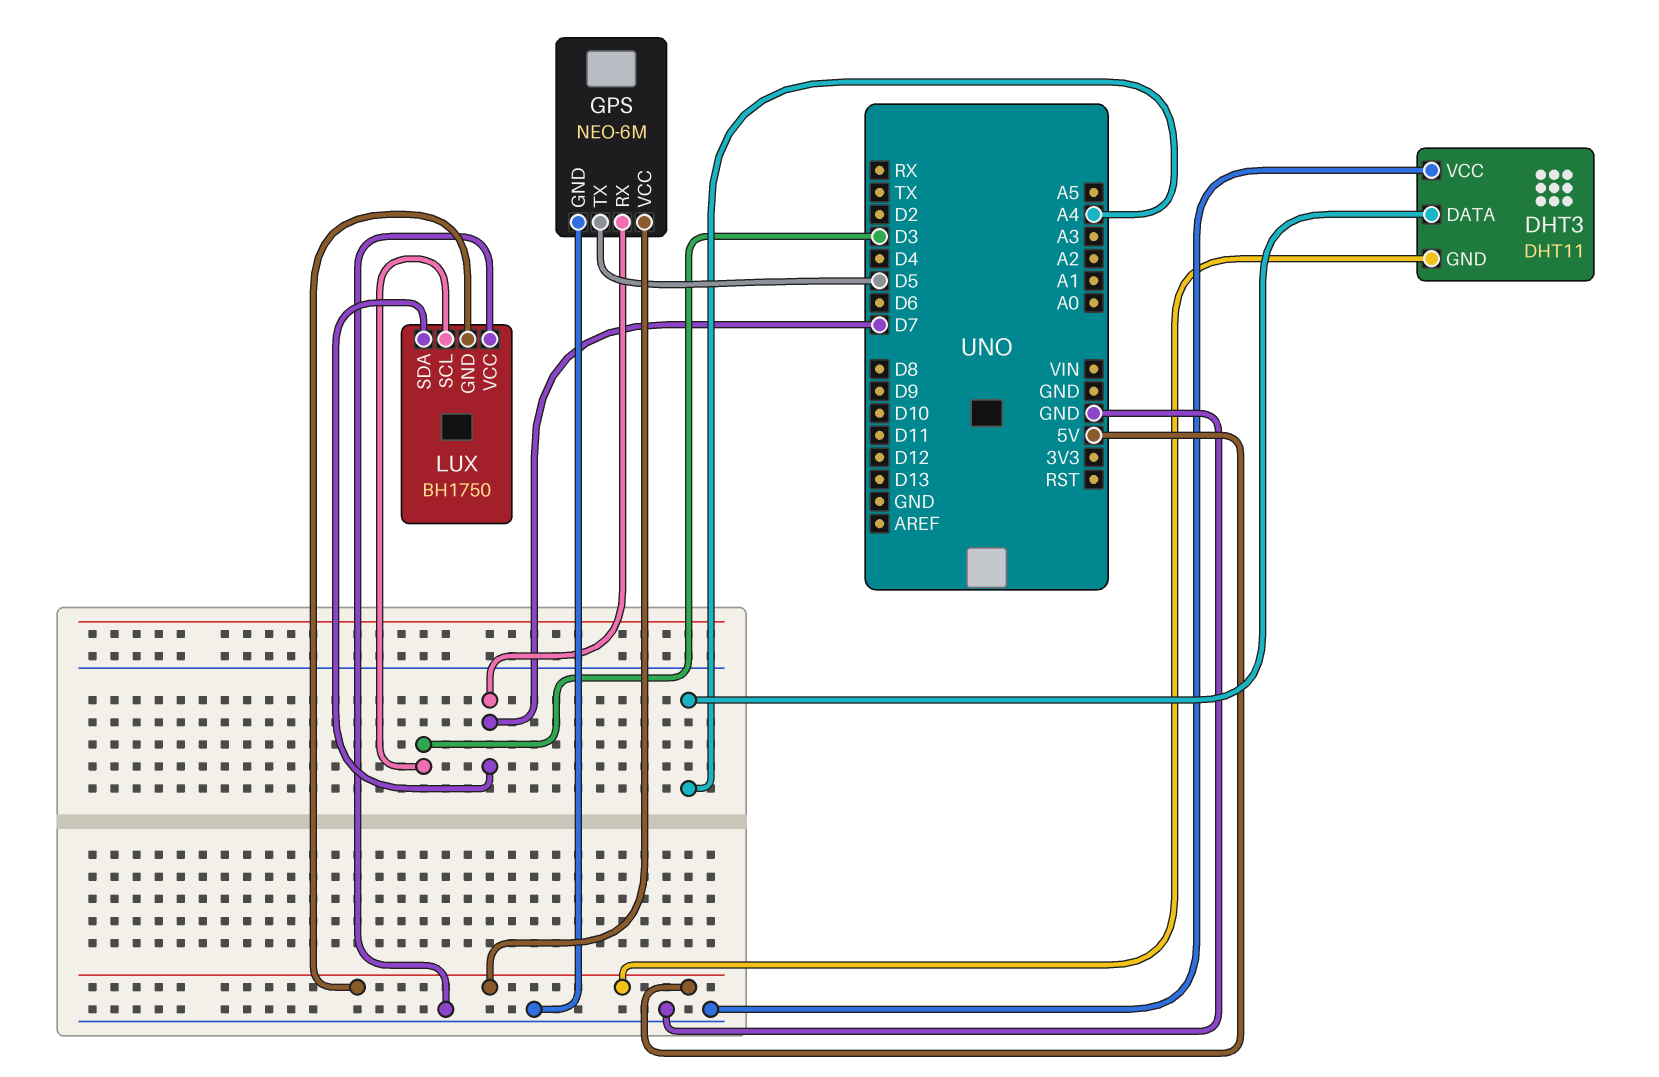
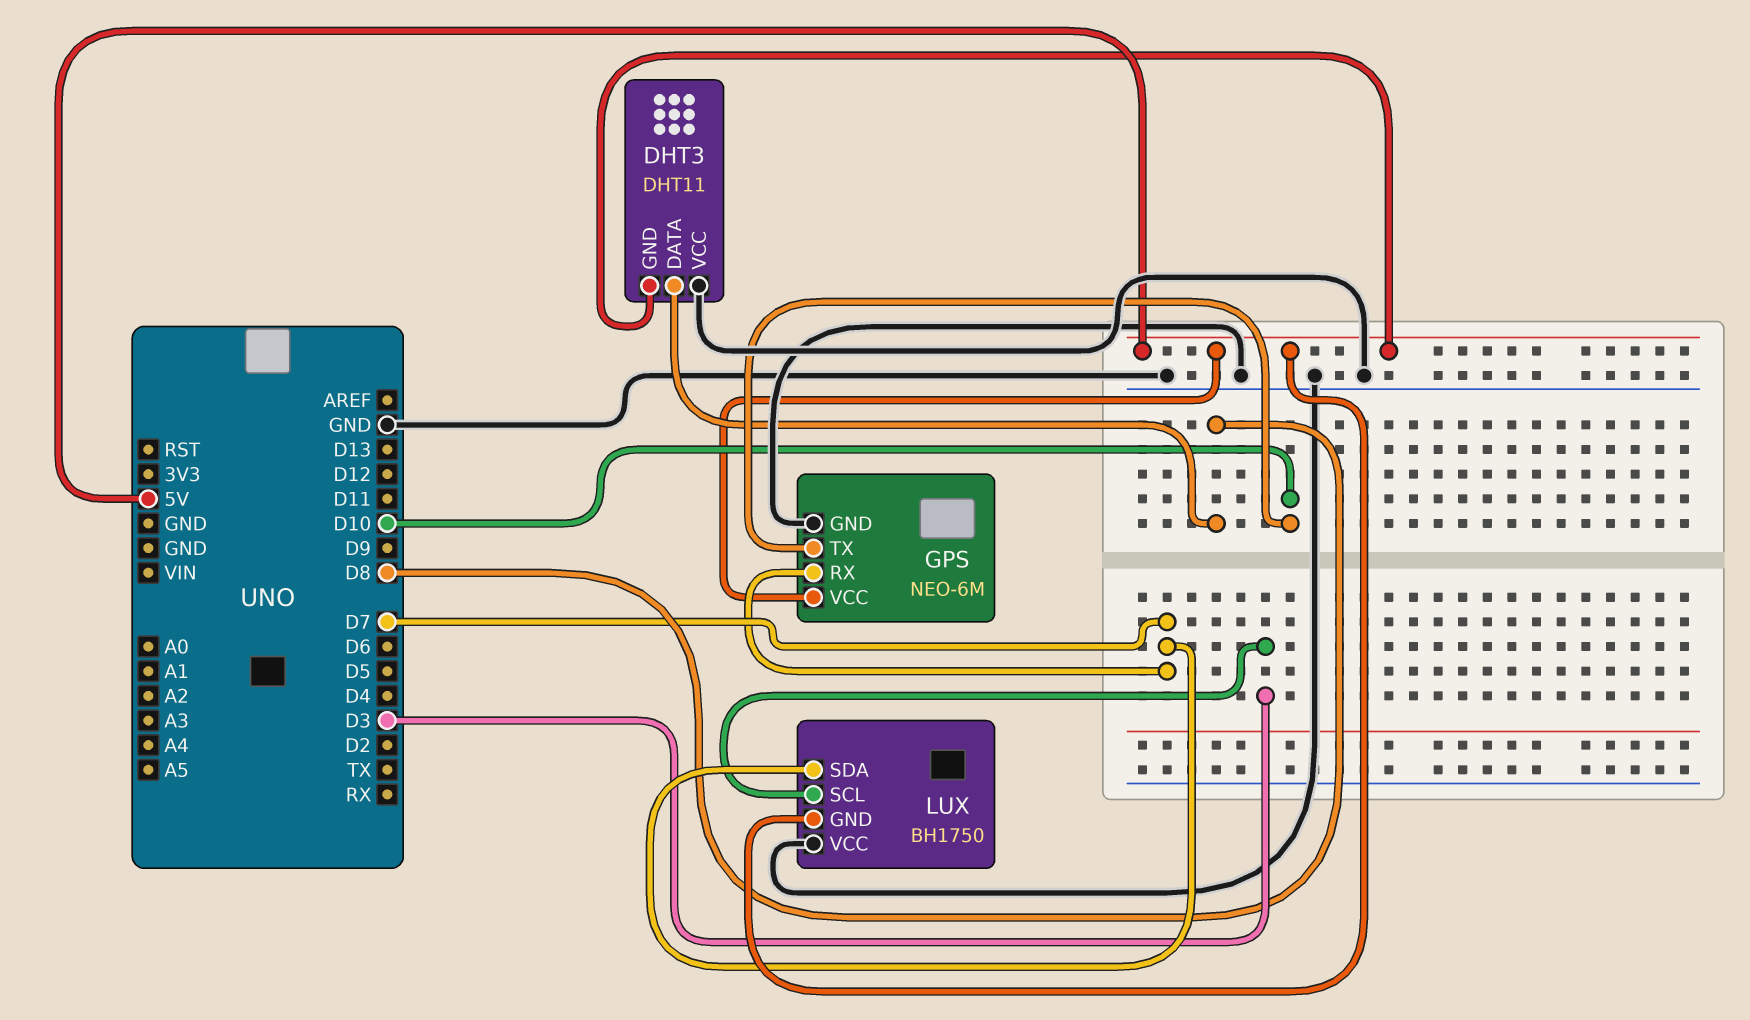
DHT3 pin DATA: A4 -> D8
GPS pin TX: D5 -> D10

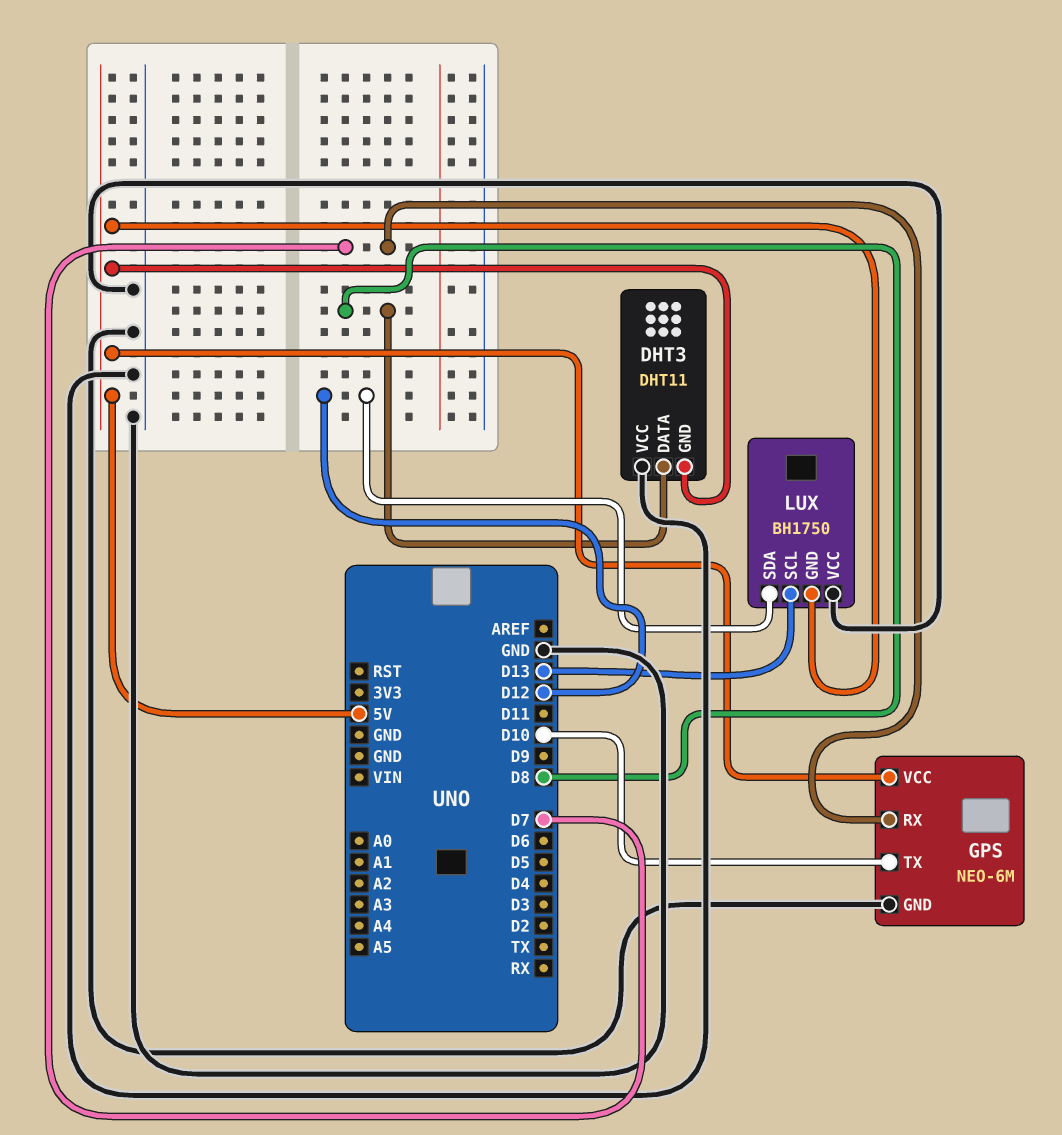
LUX pin SCL: D3 -> D13
LUX pin SDA: D7 -> D12

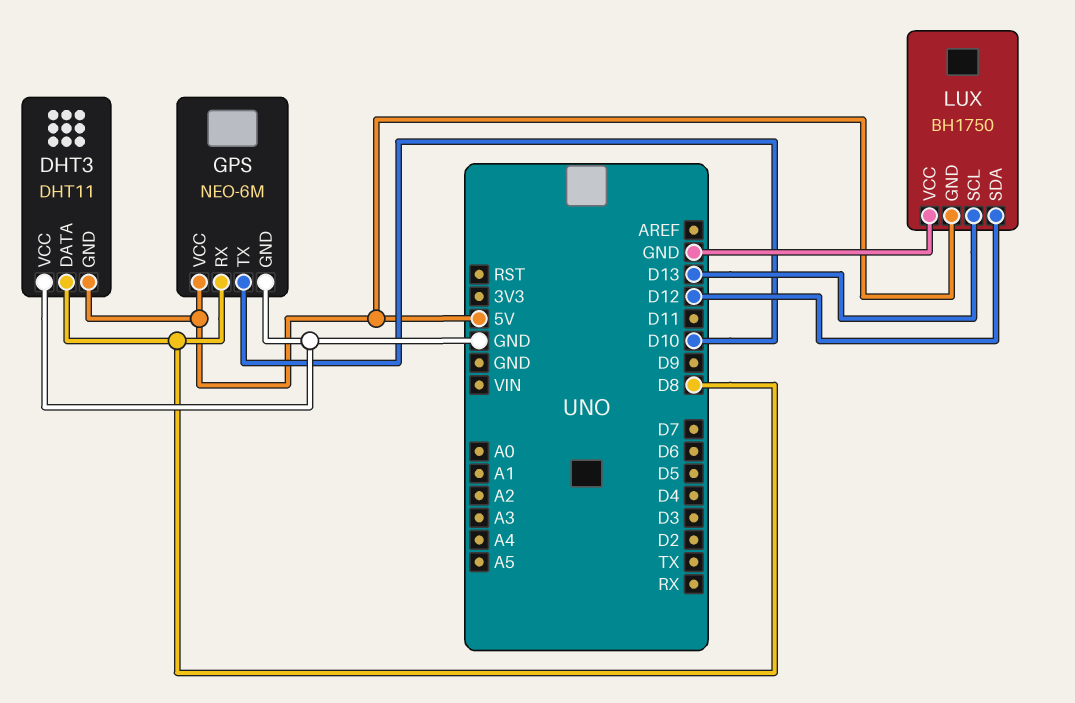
GPS pin RX: D7 -> D8

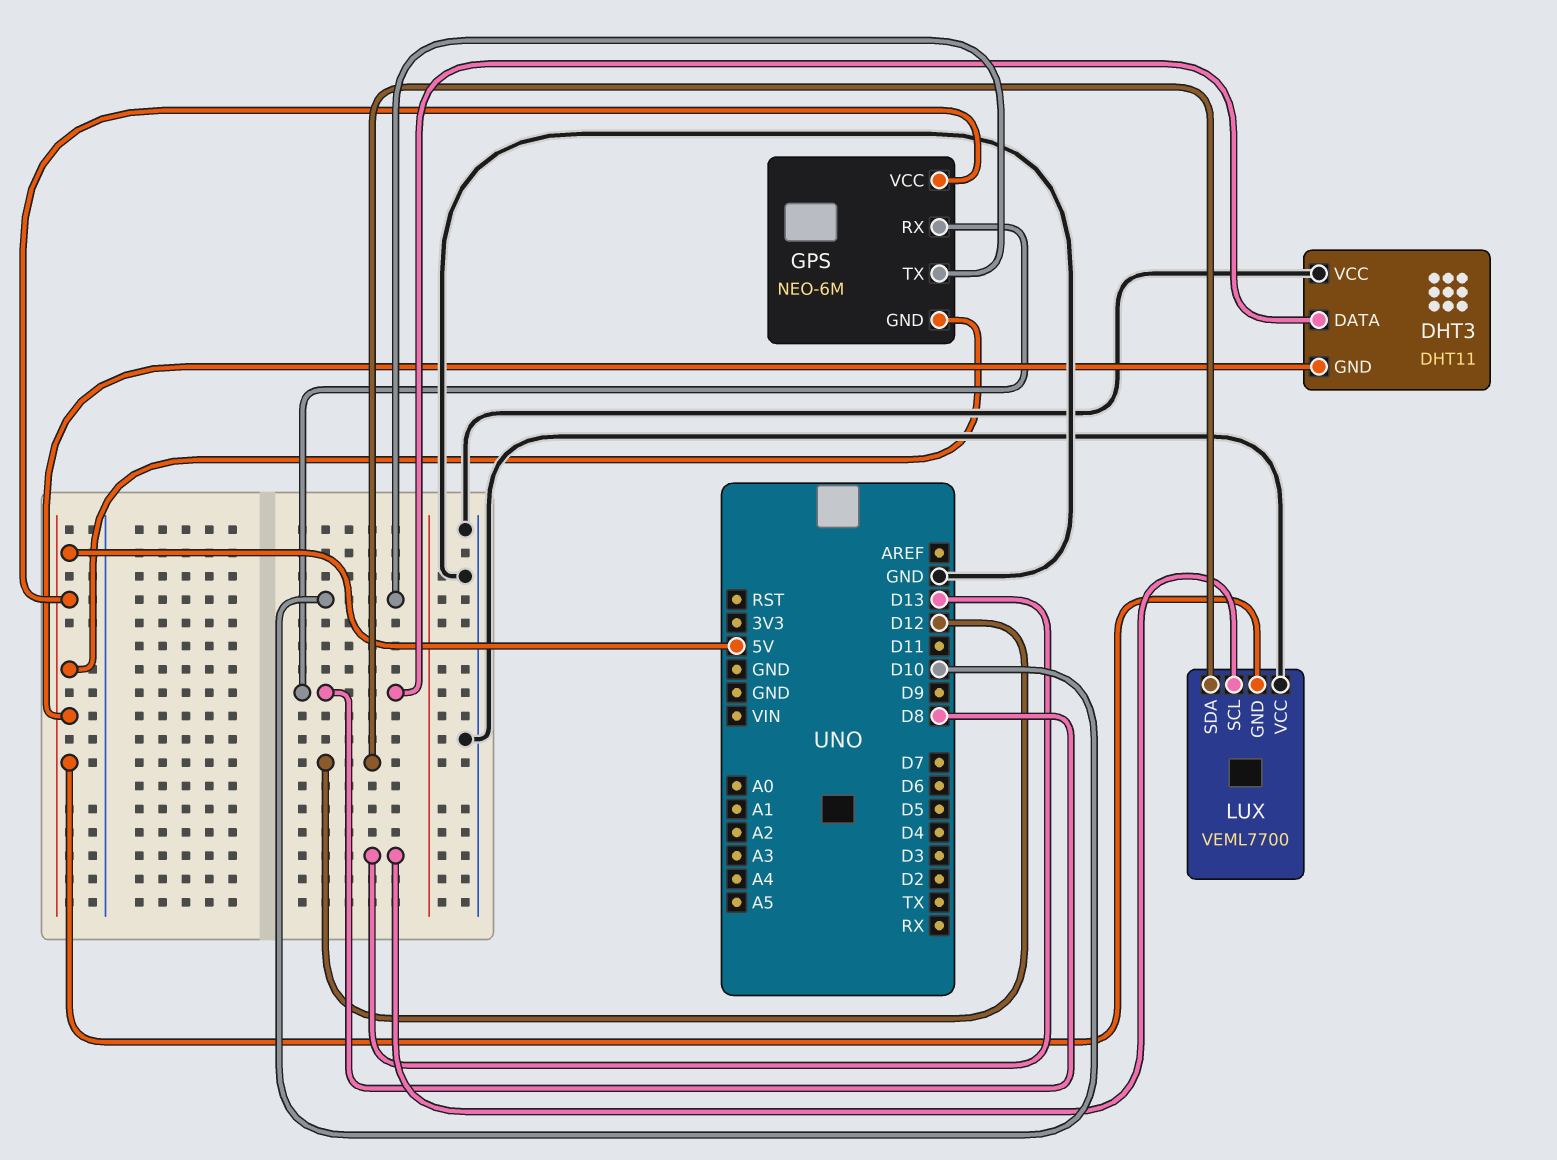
GPS pin GND: GND -> 5V
LUX: BH1750 -> VEML7700

